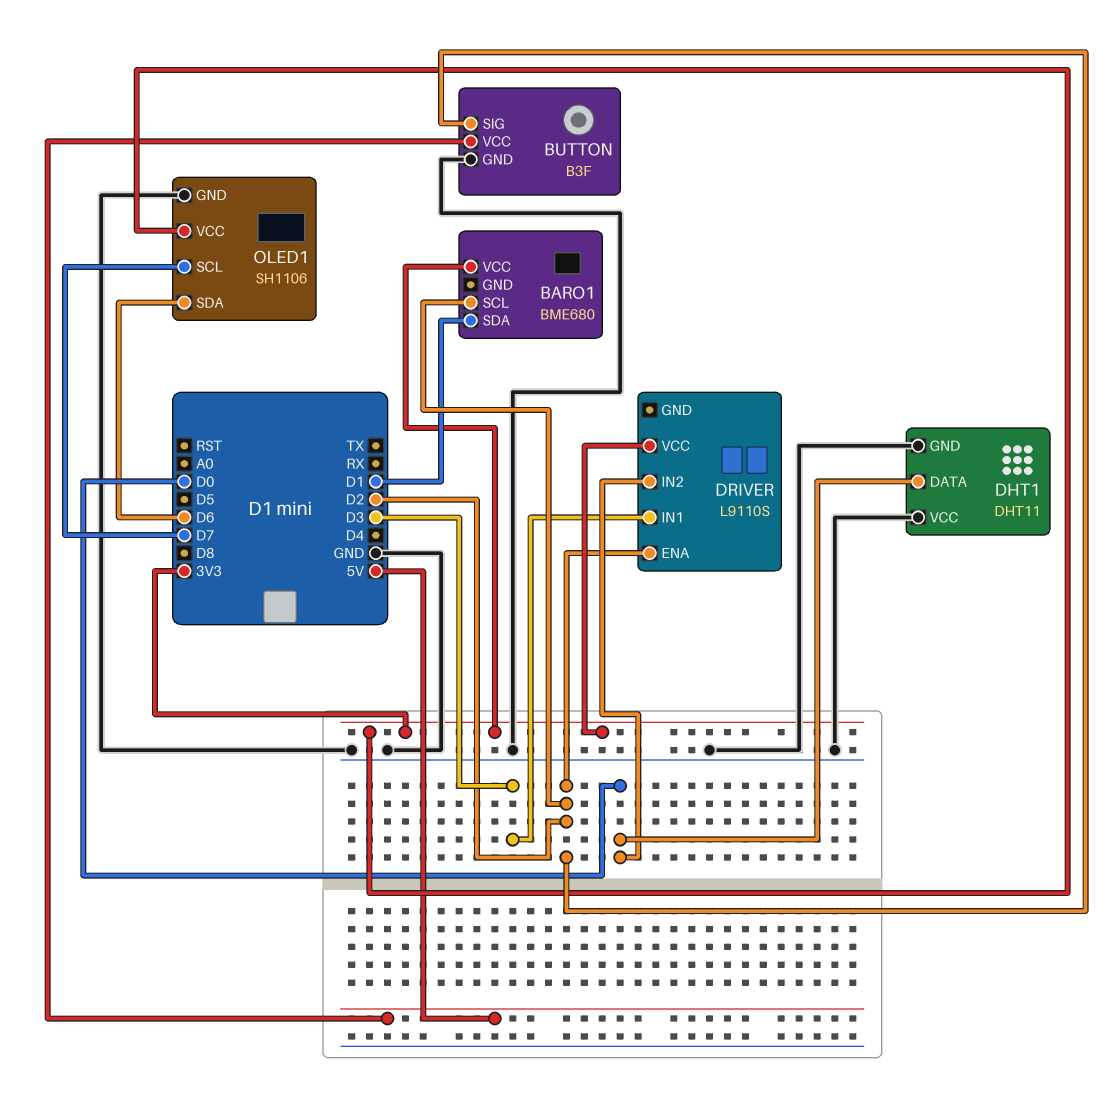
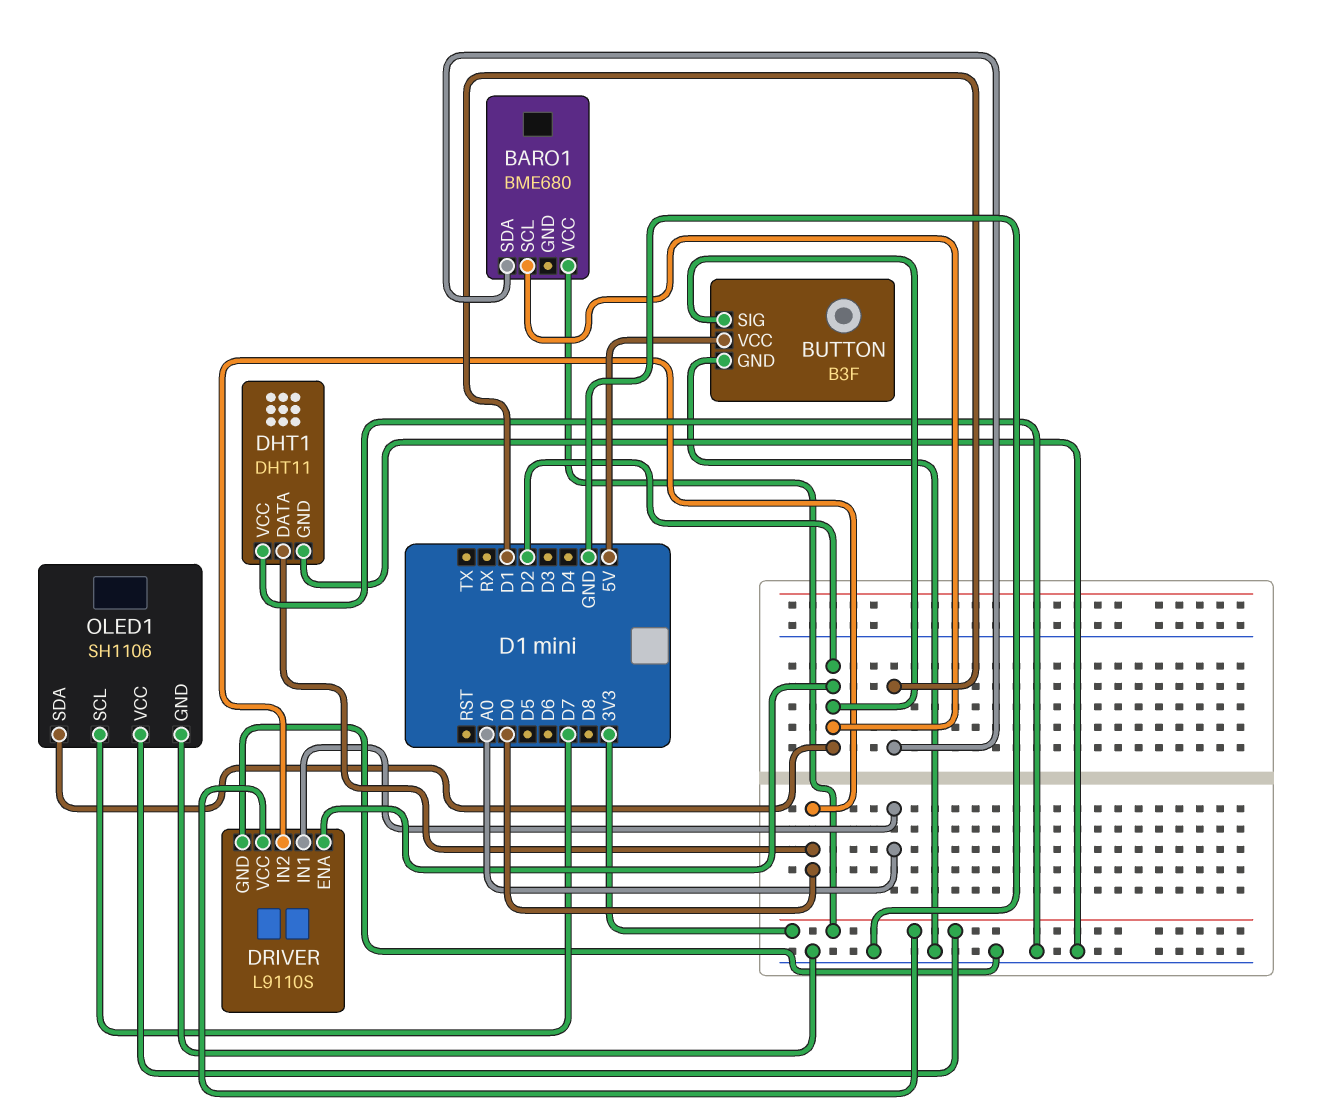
DRIVER pin GND: none -> GND
DRIVER pin IN1: D3 -> A0
OLED1 pin SDA: D6 -> D2

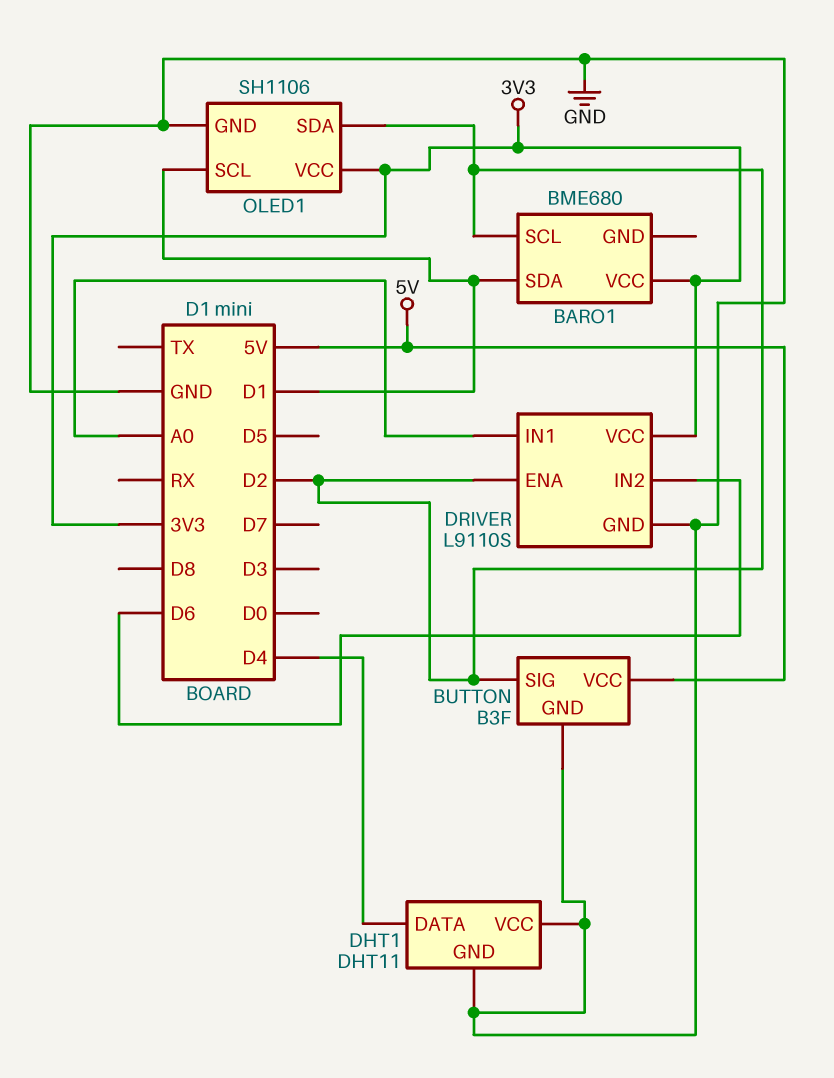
DHT1 pin DATA: D0 -> D4
DRIVER pin IN2: D0 -> D6
OLED1 pin SCL: D7 -> D1

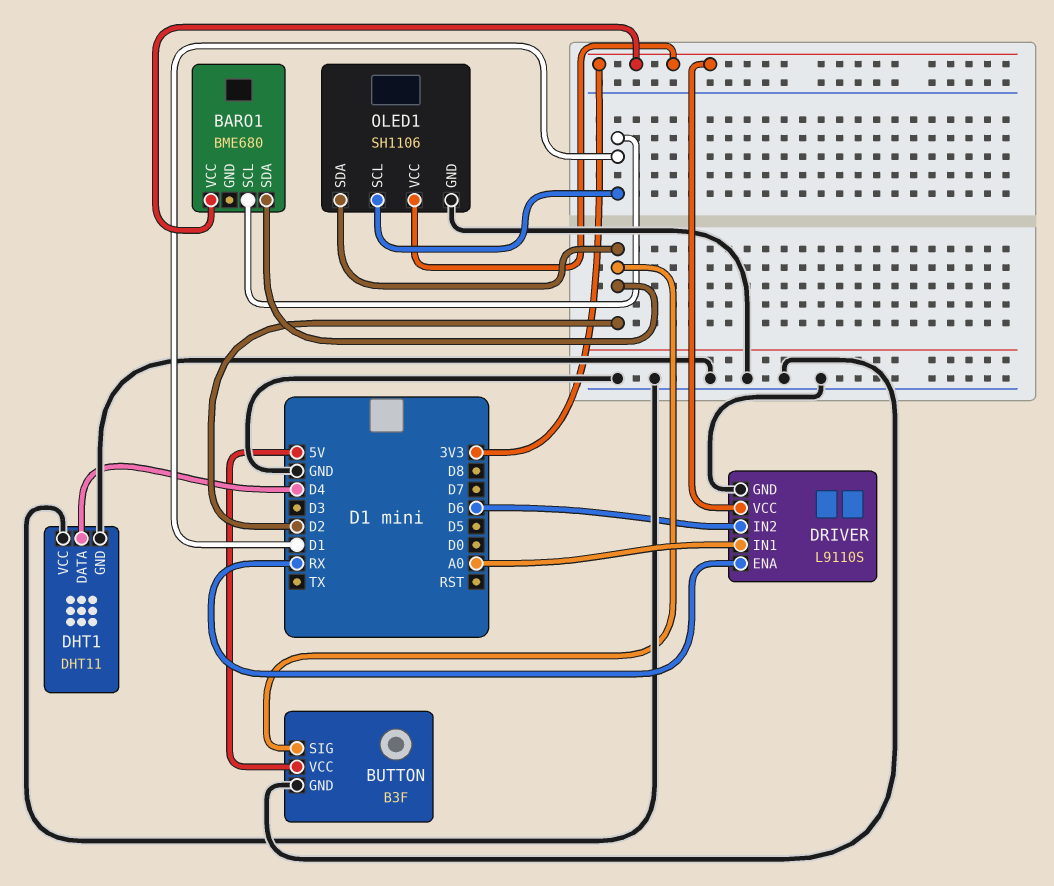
BARO1 pin SCL: D2 -> D1
BARO1 pin SDA: D1 -> D2
DRIVER pin ENA: D2 -> RX

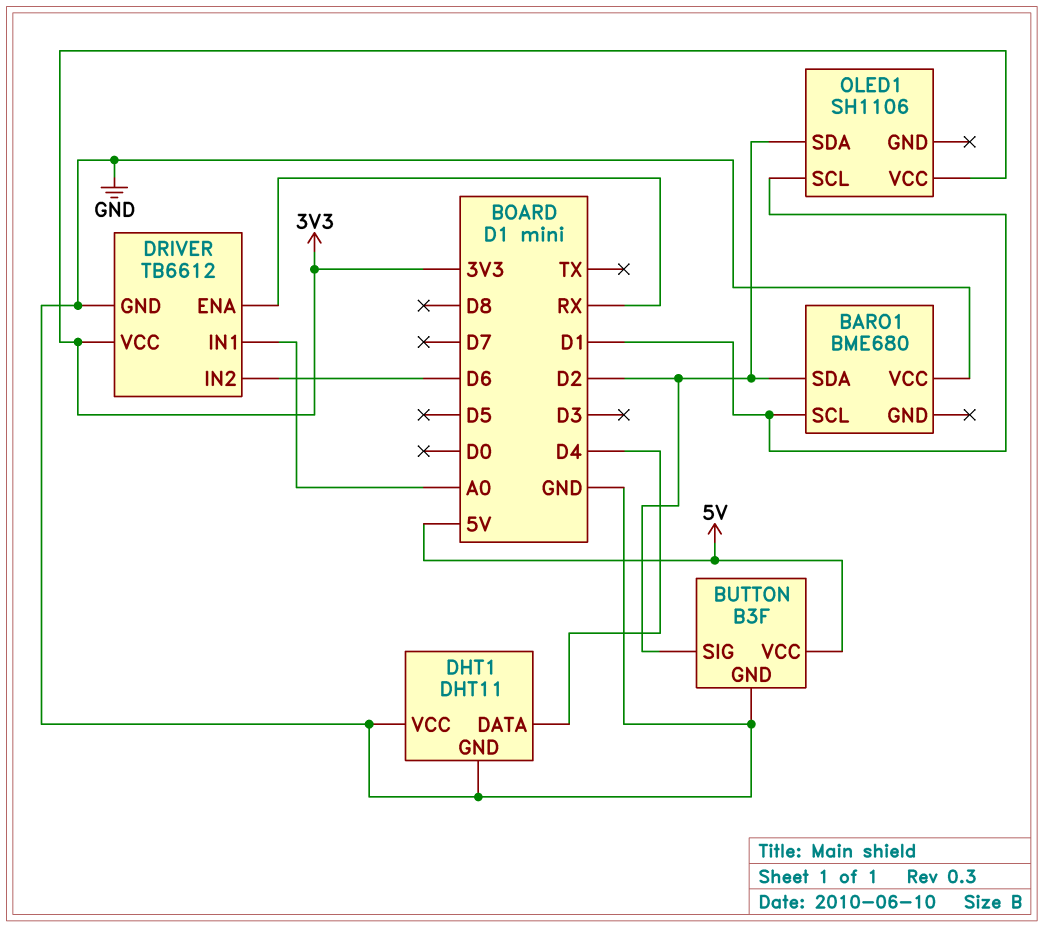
BARO1 pin VCC: 3V3 -> GND
DRIVER: L9110S -> TB6612
OLED1 pin GND: GND -> none

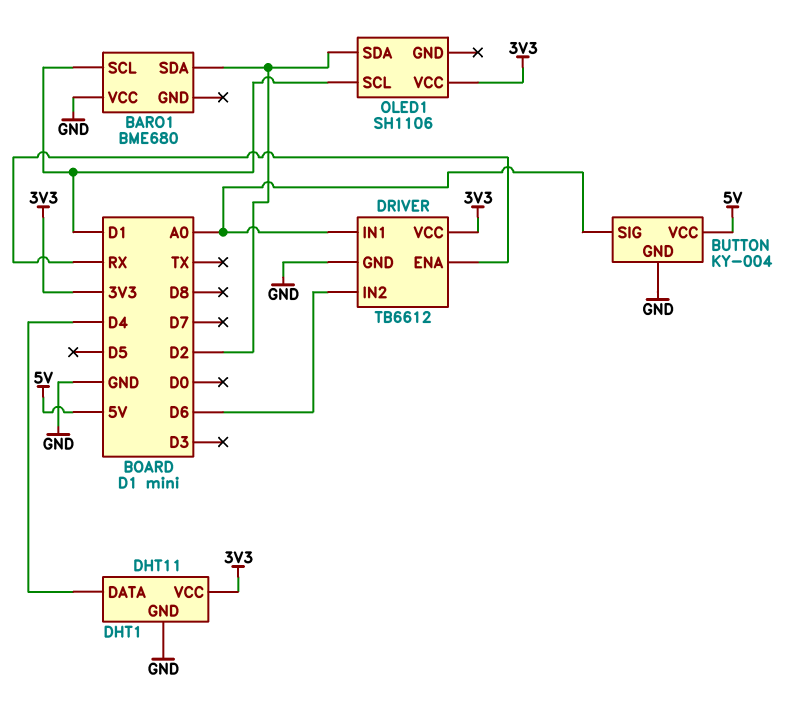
BUTTON: B3F -> KY-004
BUTTON pin SIG: D2 -> A0
DHT1 pin VCC: GND -> 3V3

